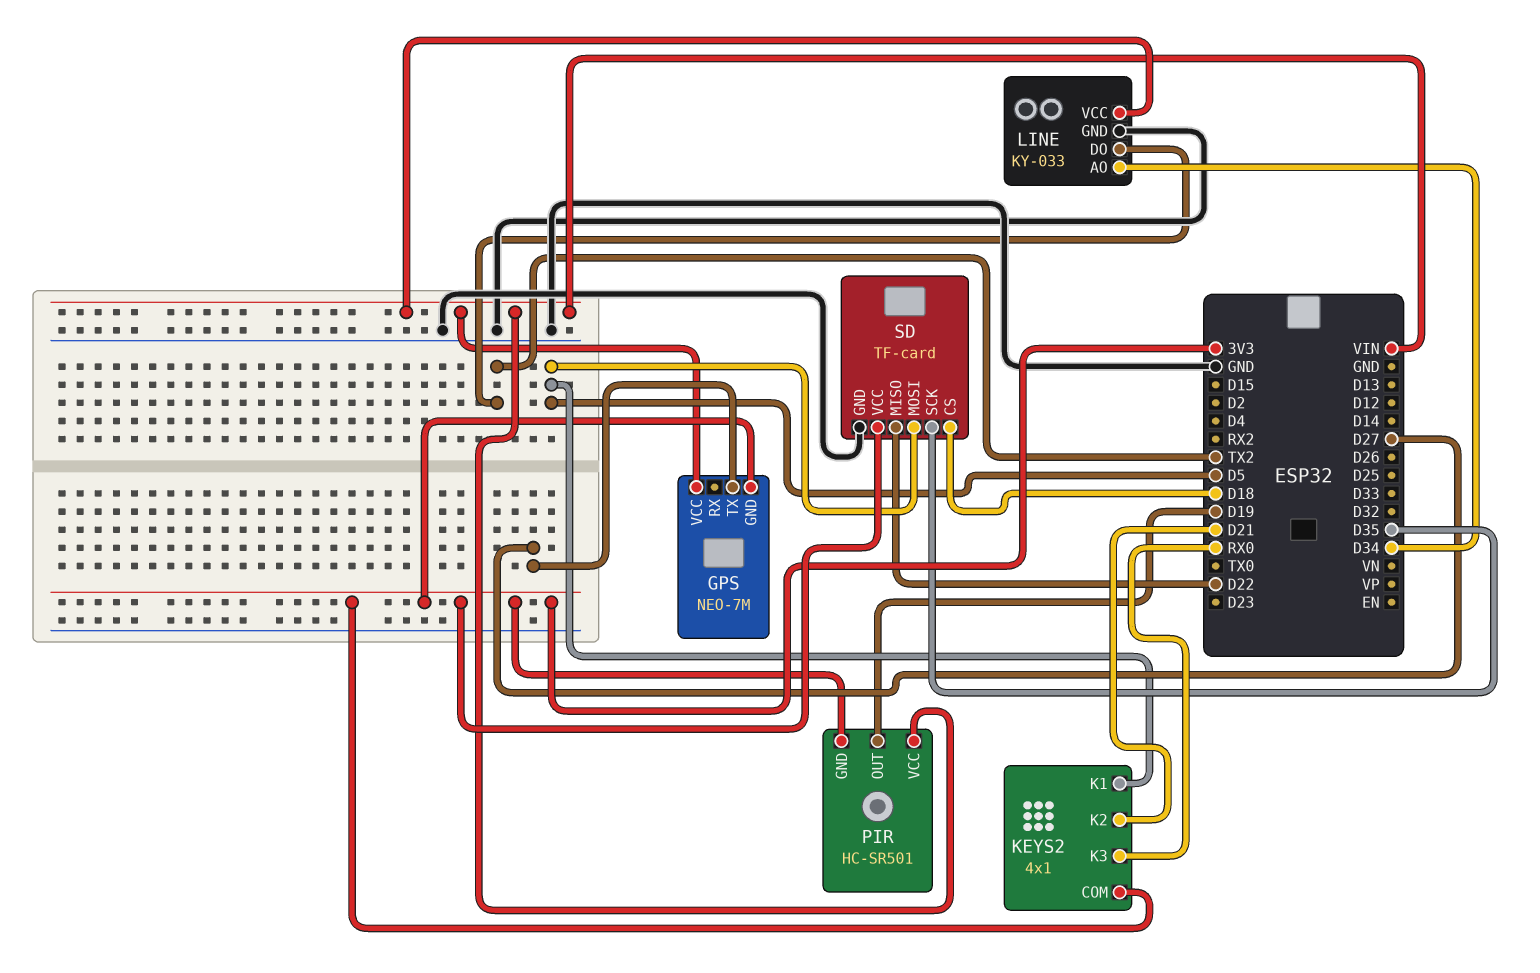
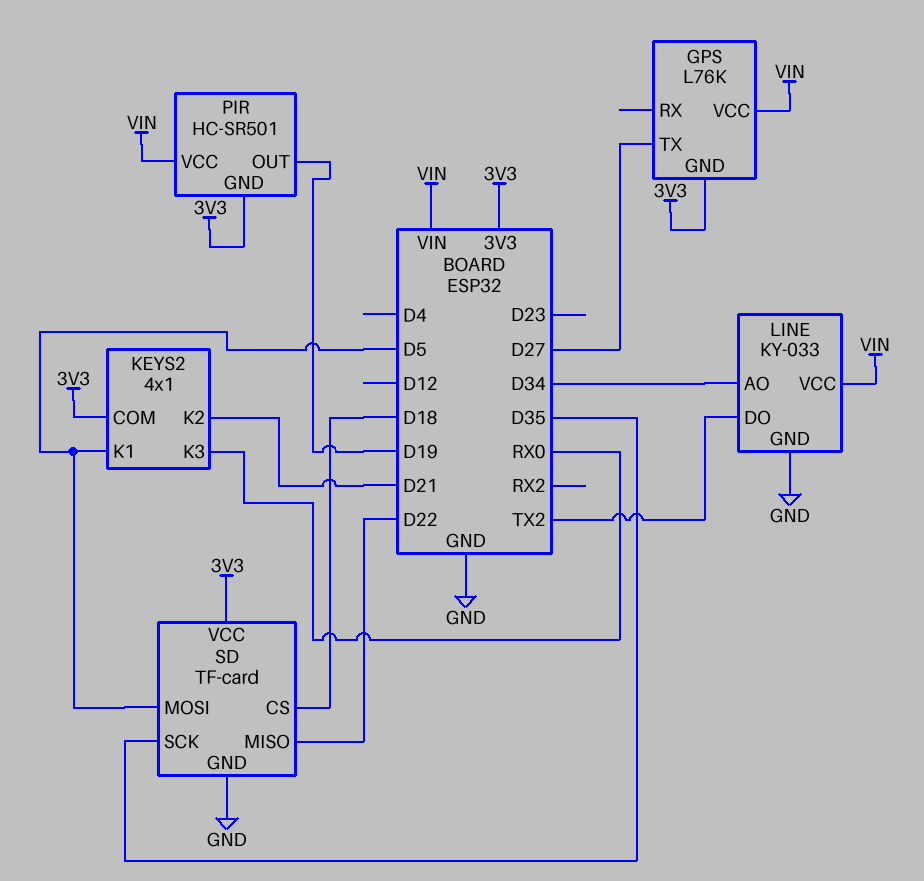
GPS: NEO-7M -> L76K

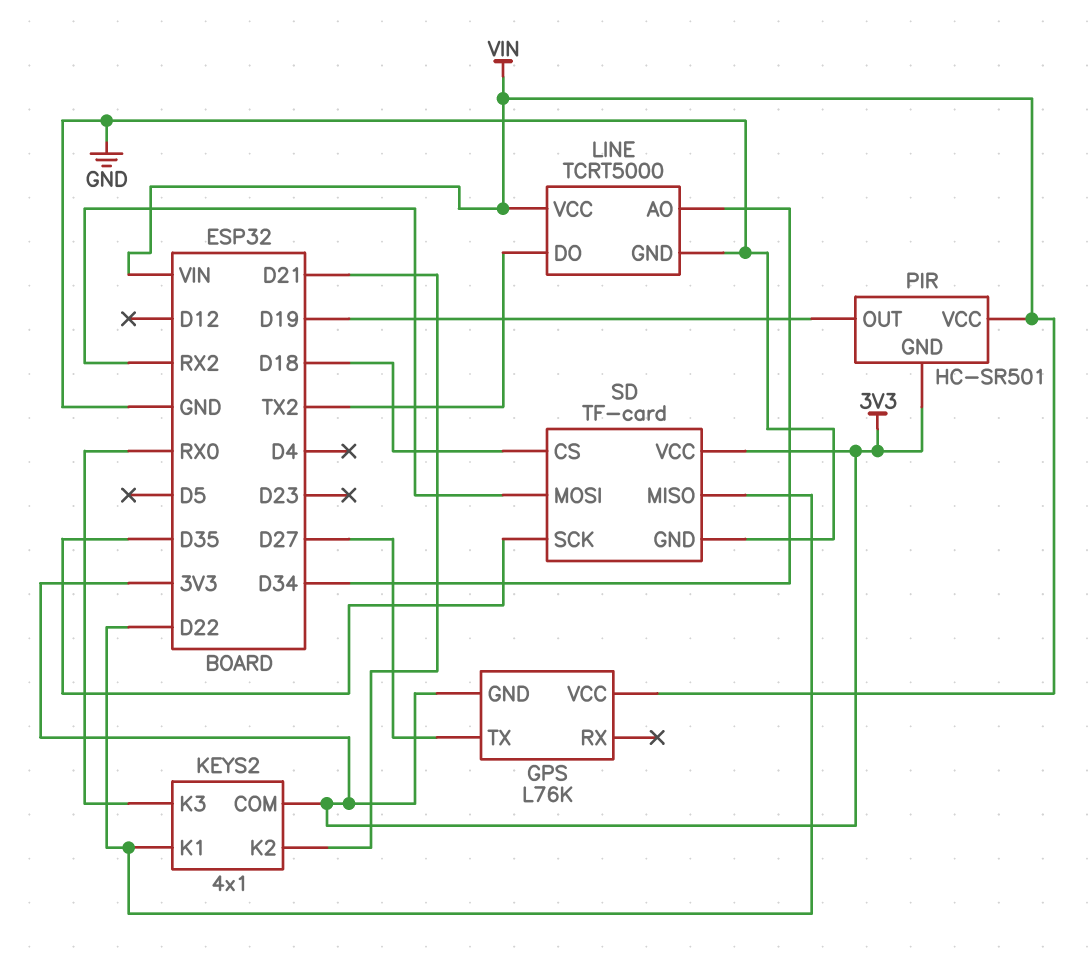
KEYS2 pin K1: D5 -> D22
LINE: KY-033 -> TCRT5000
SD pin MOSI: D5 -> RX2

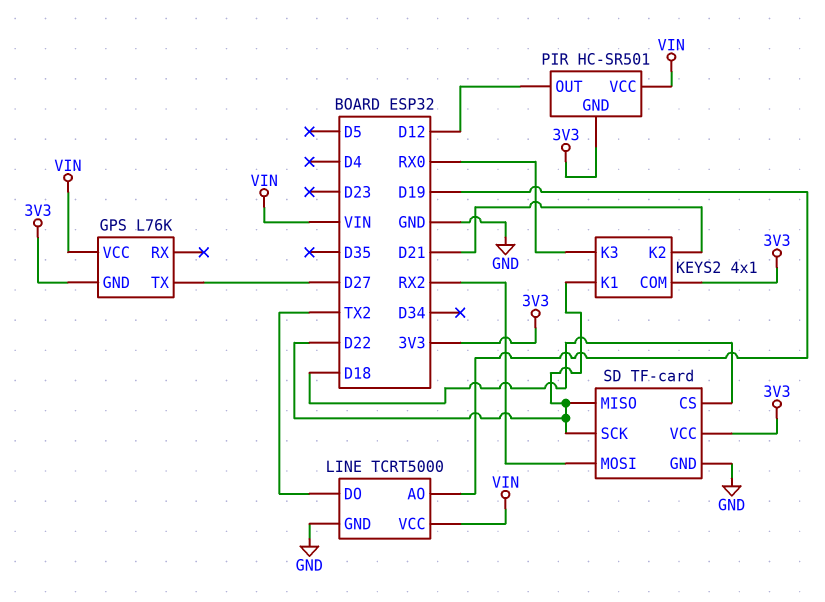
LINE pin AO: D34 -> D19
PIR pin OUT: D19 -> D12
SD pin SCK: D35 -> D22

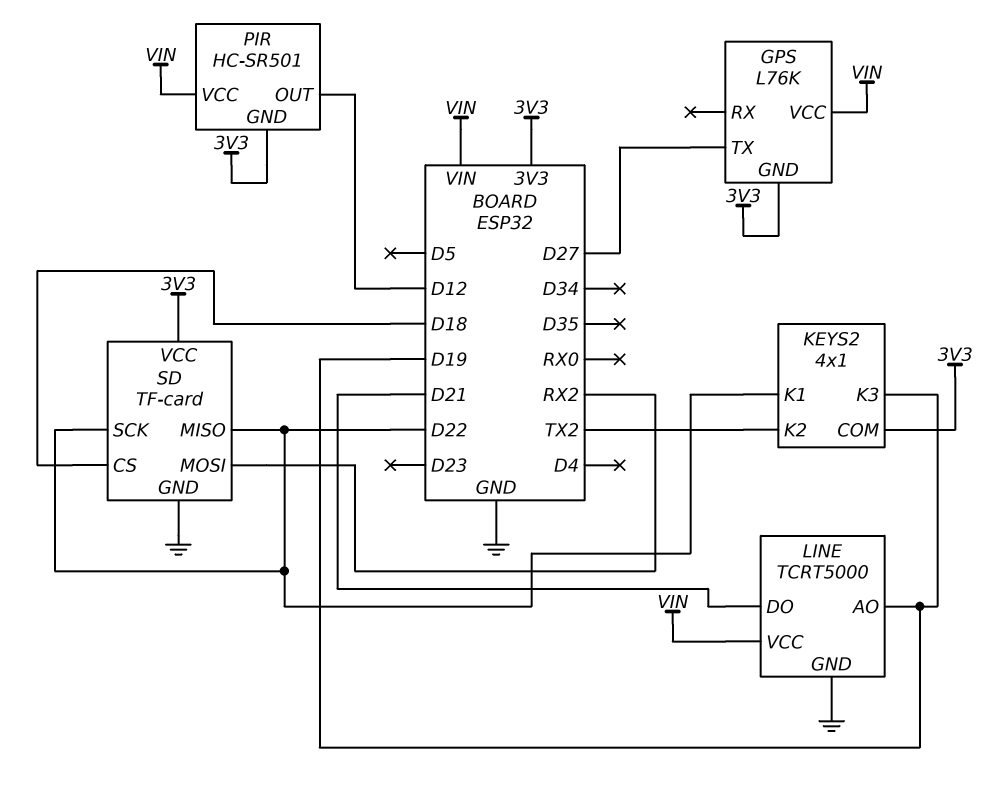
KEYS2 pin K2: D21 -> TX2
KEYS2 pin K3: RX0 -> D19
LINE pin DO: TX2 -> D21

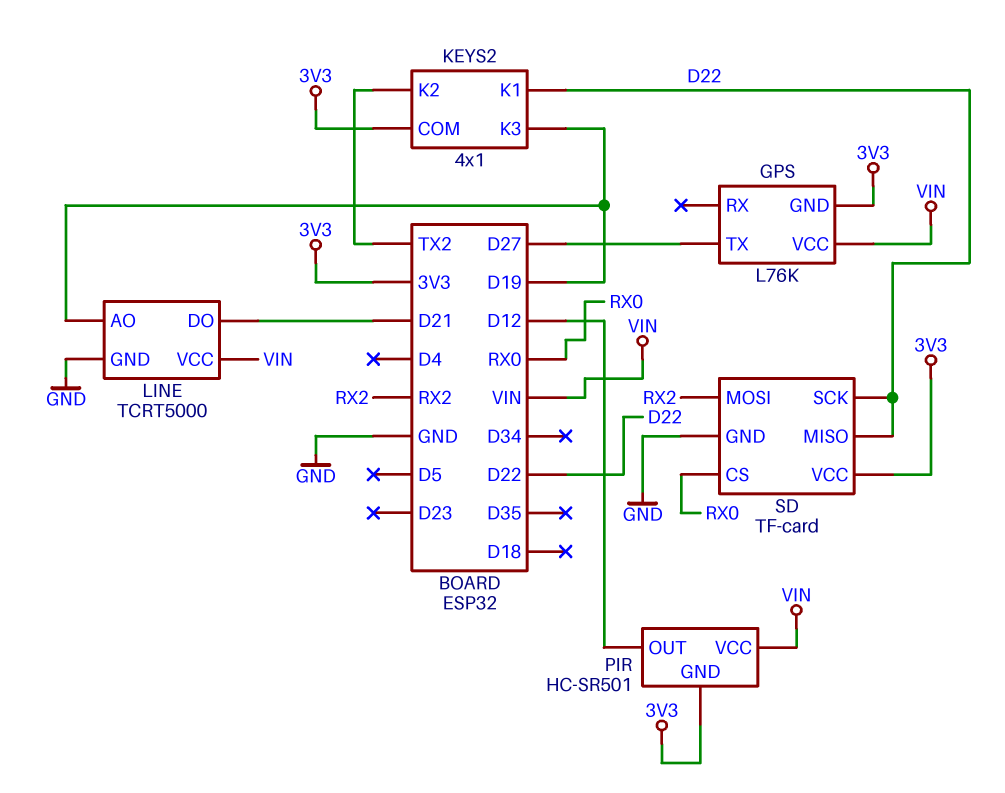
SD pin CS: D18 -> RX0

